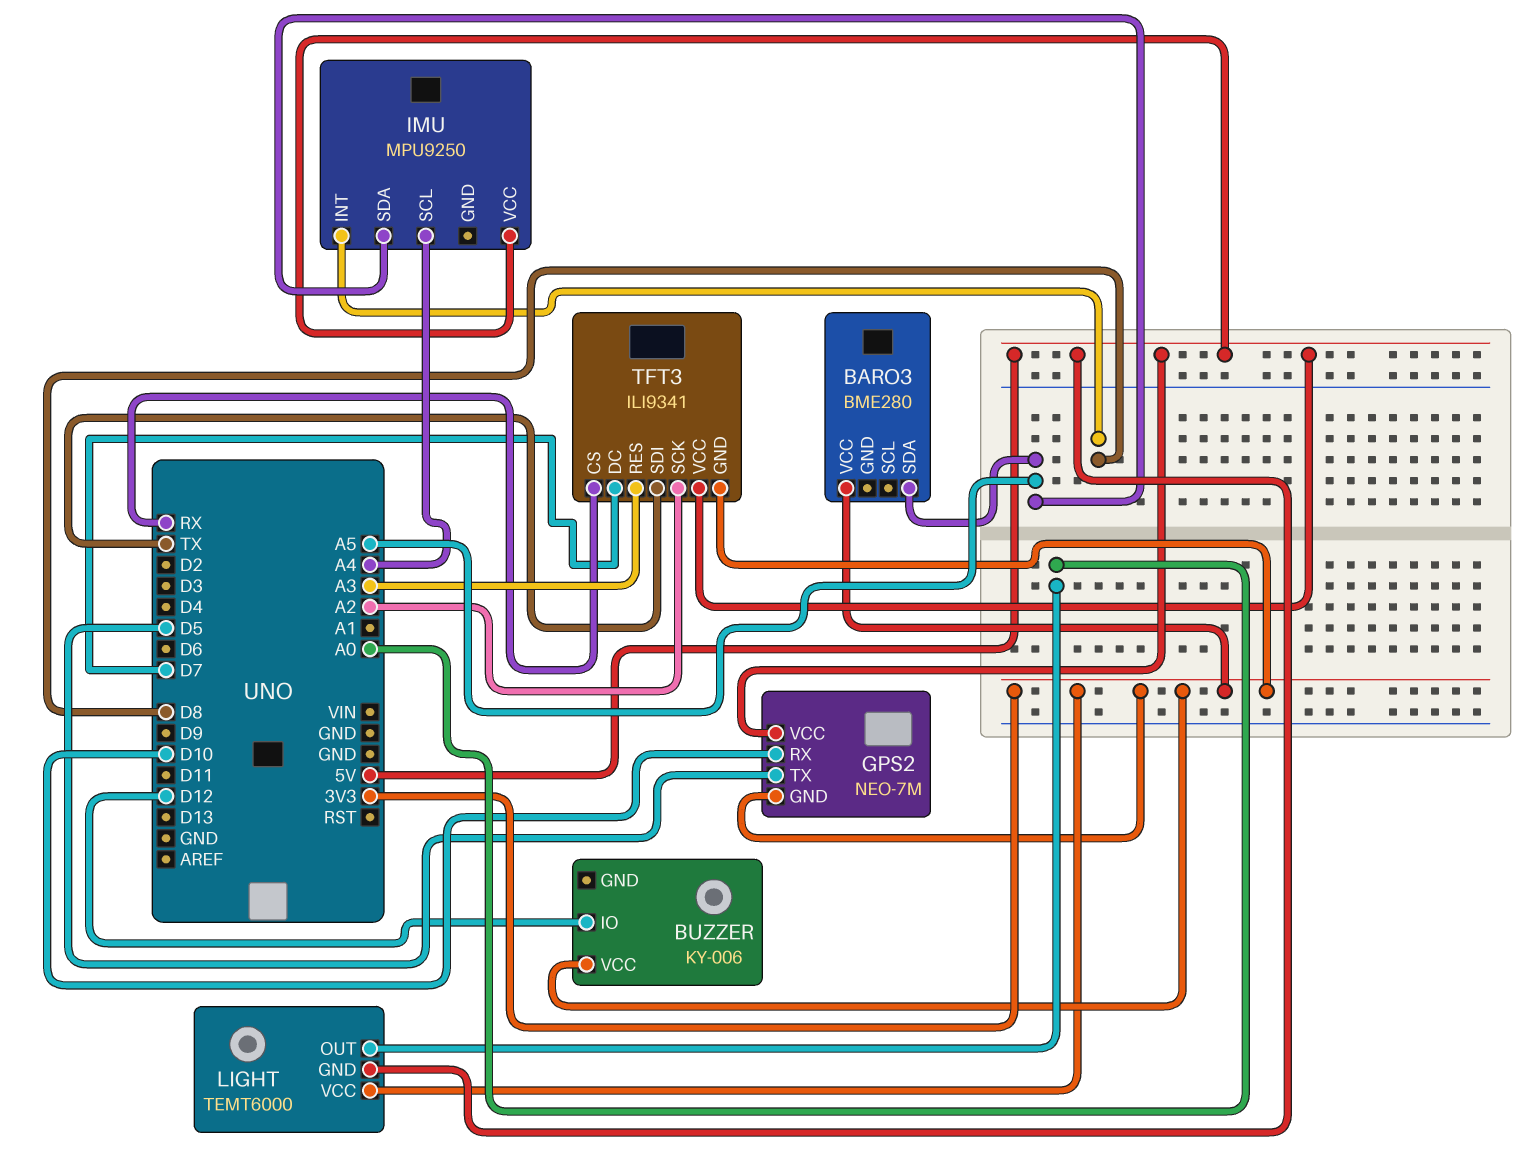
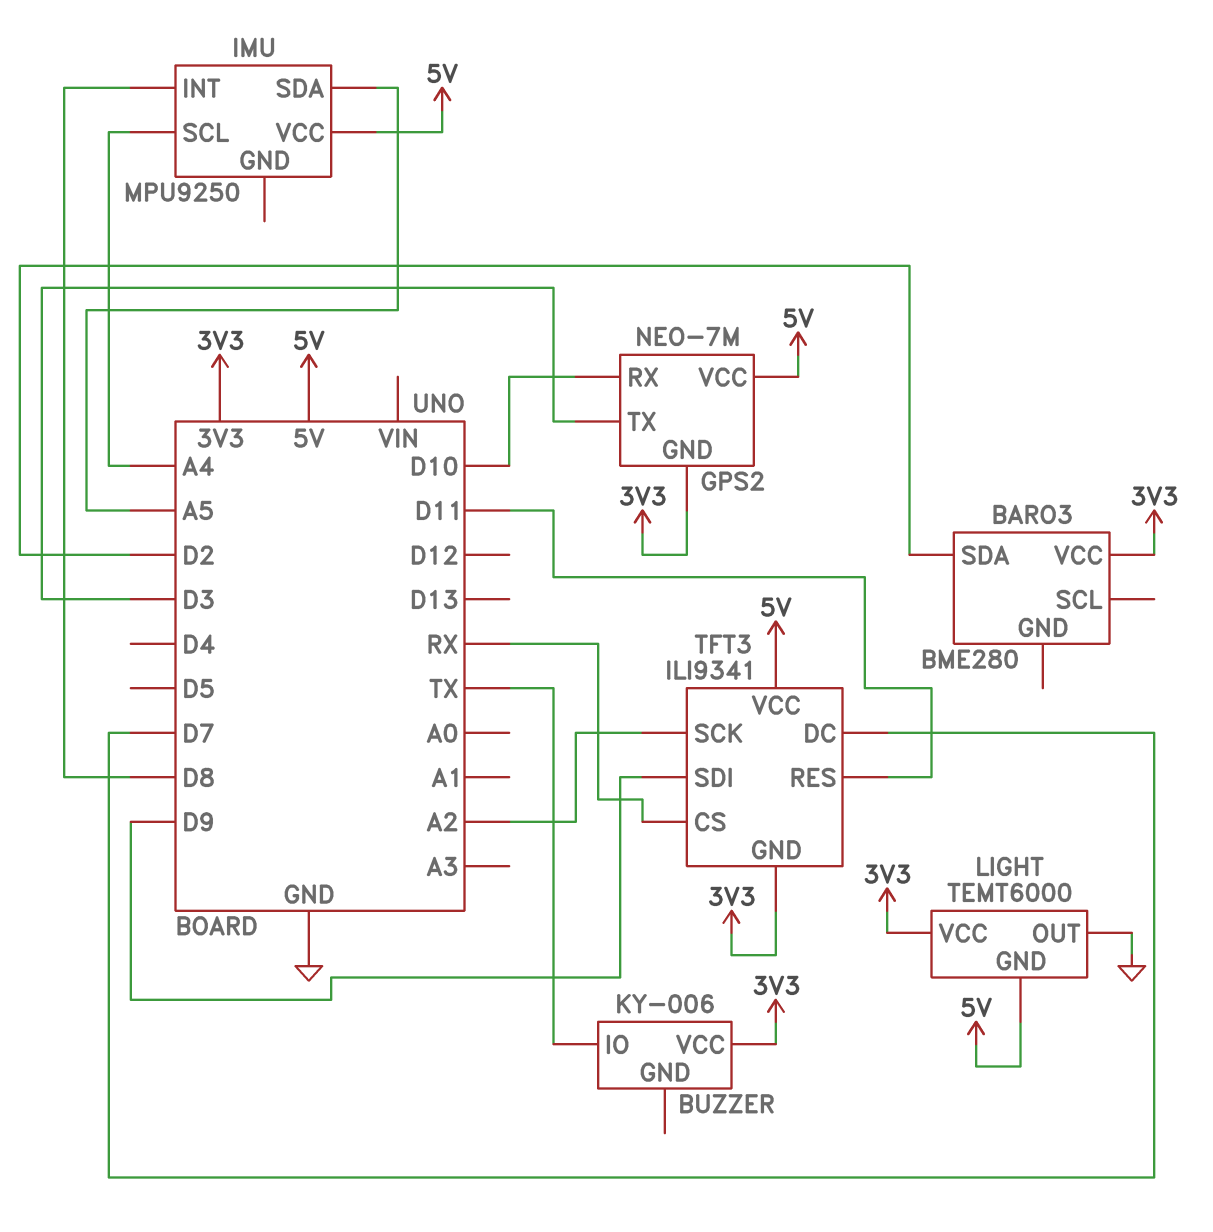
BARO3 pin SDA: A5 -> D2
BUZZER pin IO: D12 -> TX
GPS2 pin TX: D5 -> D3
LIGHT pin OUT: A0 -> GND
TFT3 pin RES: A3 -> D11
TFT3 pin SDI: TX -> D9

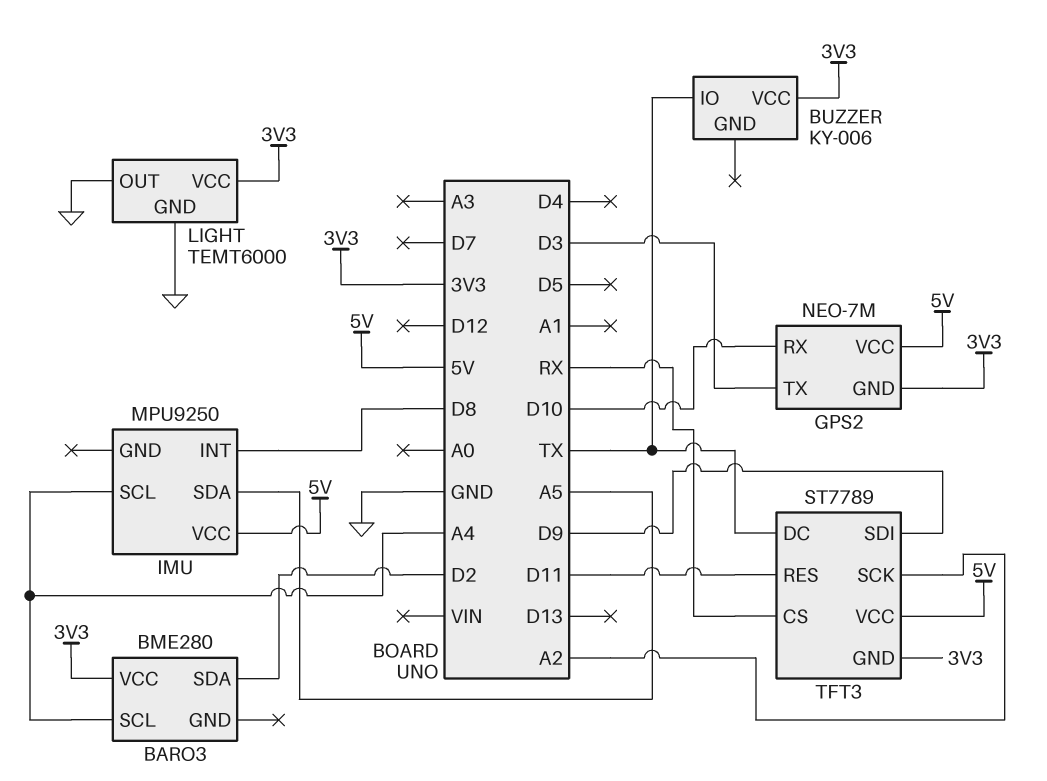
BARO3 pin SCL: none -> A4
LIGHT pin GND: 5V -> GND
TFT3: ILI9341 -> ST7789
TFT3 pin DC: D7 -> TX

